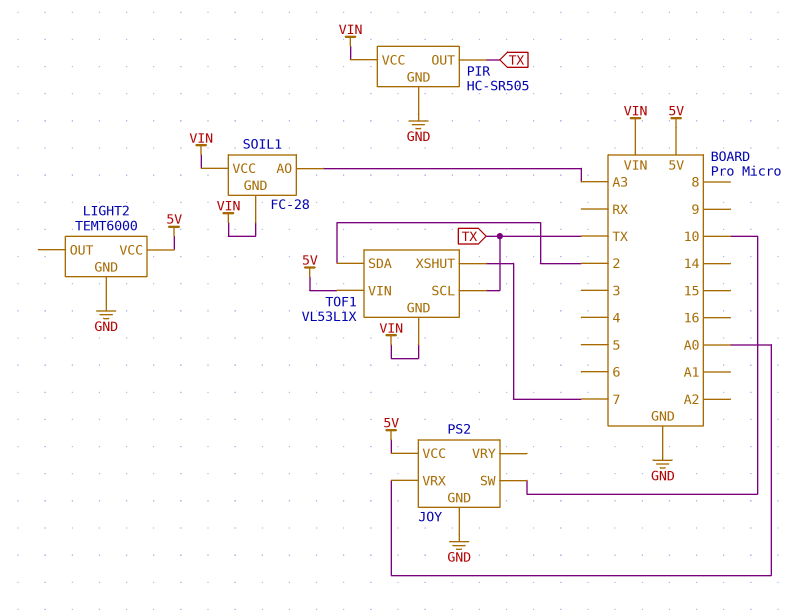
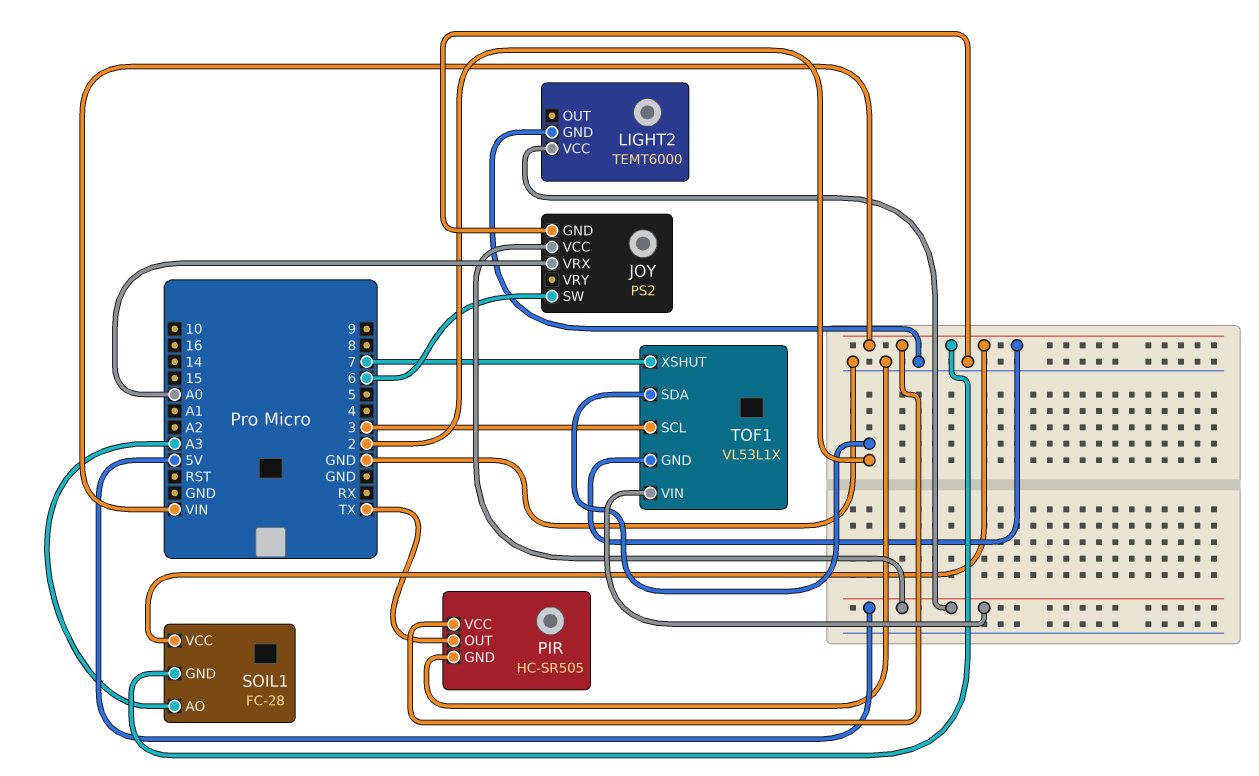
JOY pin SW: 10 -> 6
TOF1 pin SCL: TX -> 3

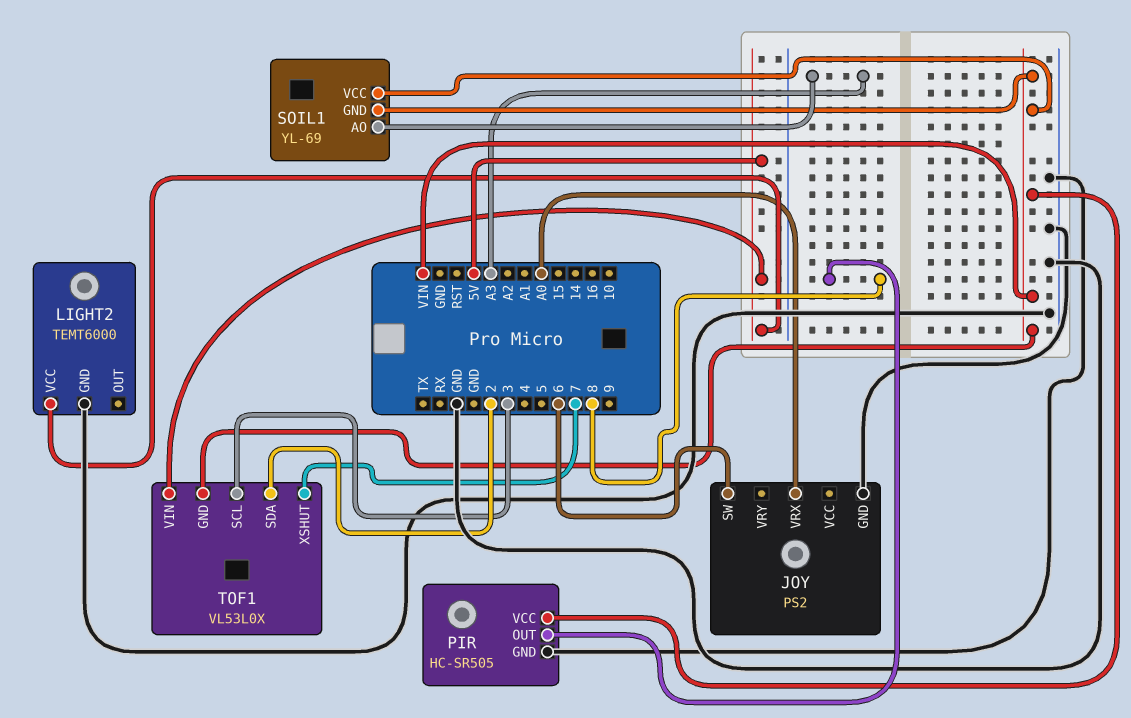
JOY pin VCC: 5V -> none
PIR pin OUT: TX -> 8
SOIL1: FC-28 -> YL-69
TOF1: VL53L1X -> VL53L0X

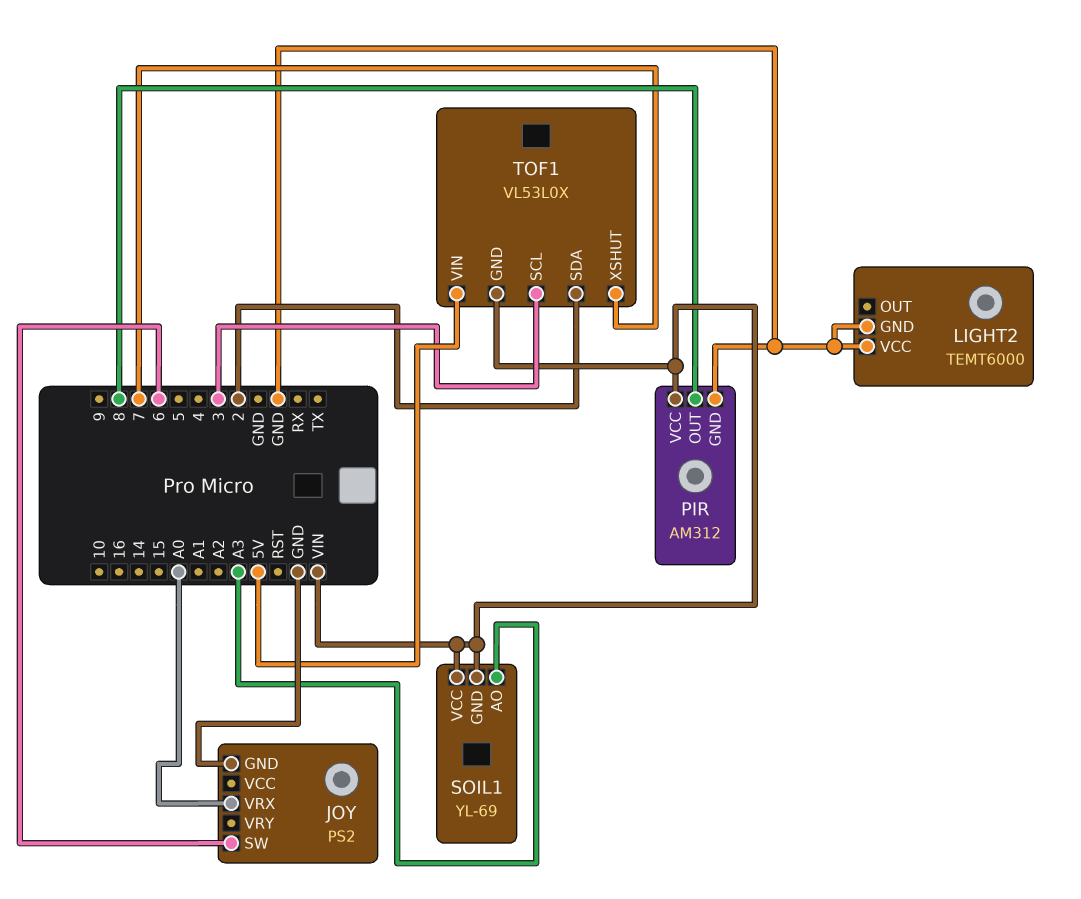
LIGHT2 pin VCC: 5V -> GND
PIR: HC-SR505 -> AM312

